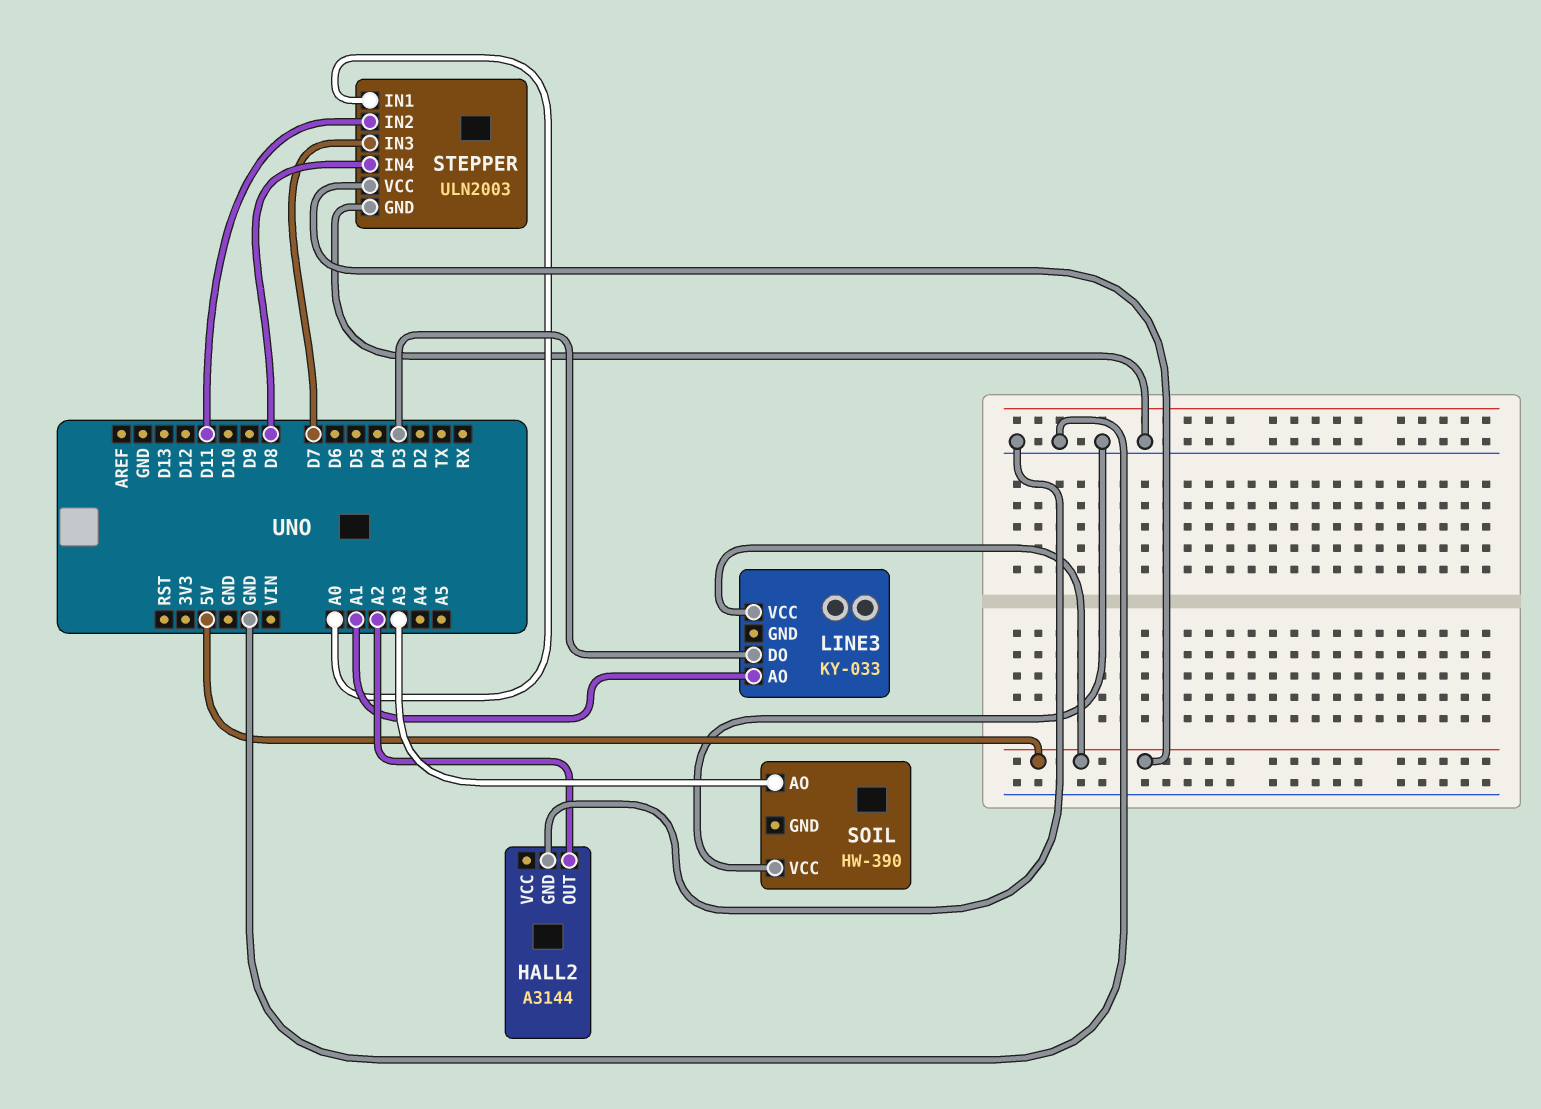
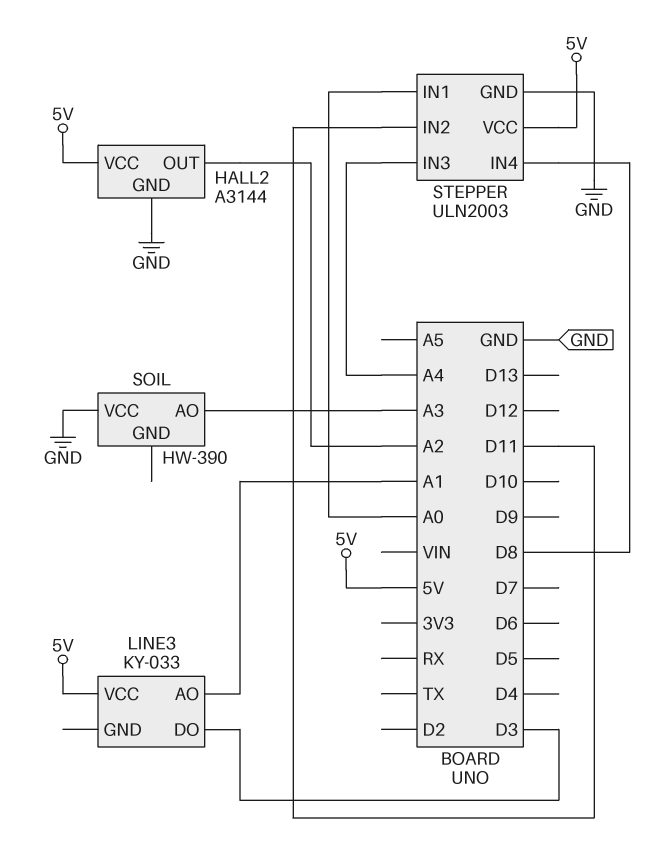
HALL2 pin VCC: none -> 5V
STEPPER pin IN3: D7 -> A4

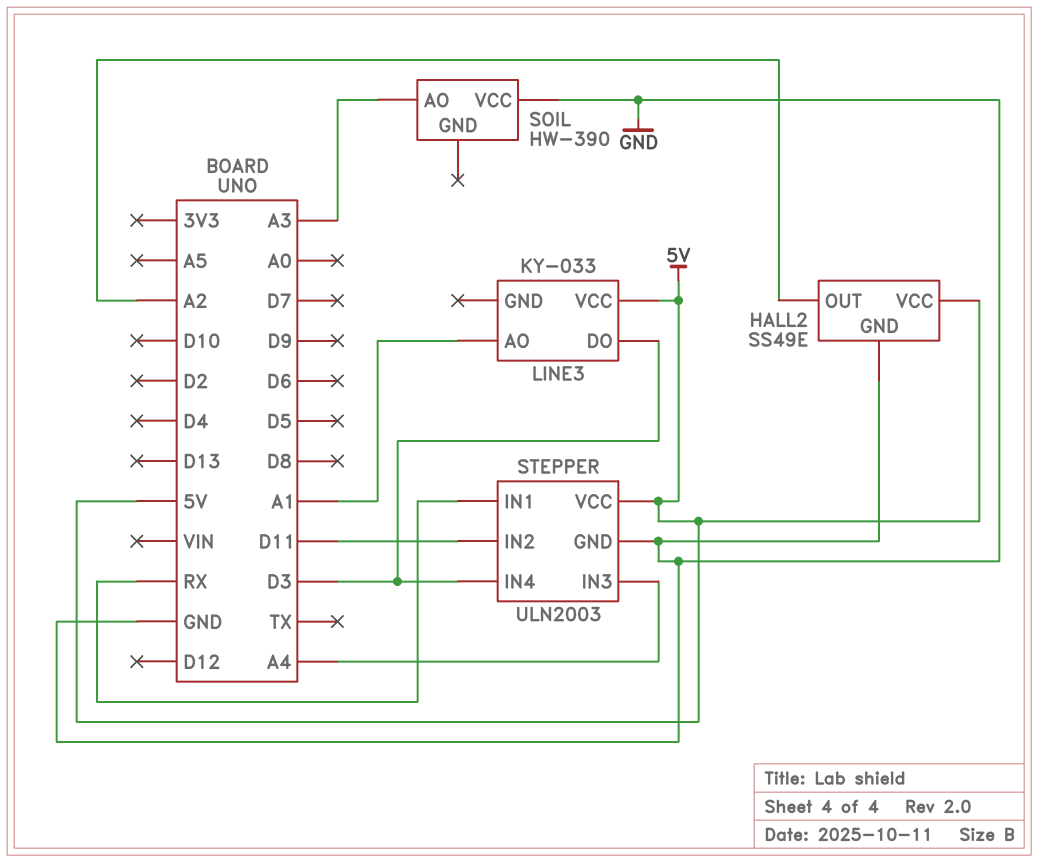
HALL2: A3144 -> SS49E
STEPPER pin IN1: A0 -> RX
STEPPER pin IN4: D8 -> D3

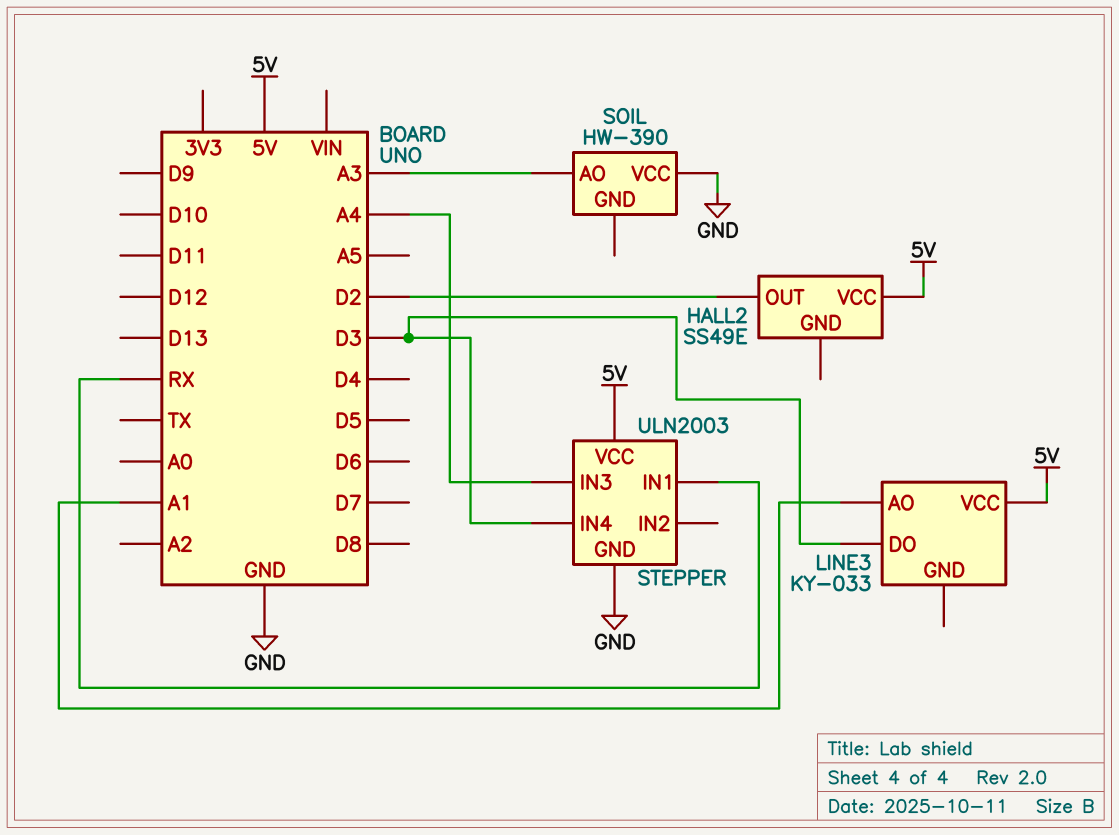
HALL2 pin GND: GND -> none
HALL2 pin OUT: A2 -> D2
STEPPER pin IN2: D11 -> none

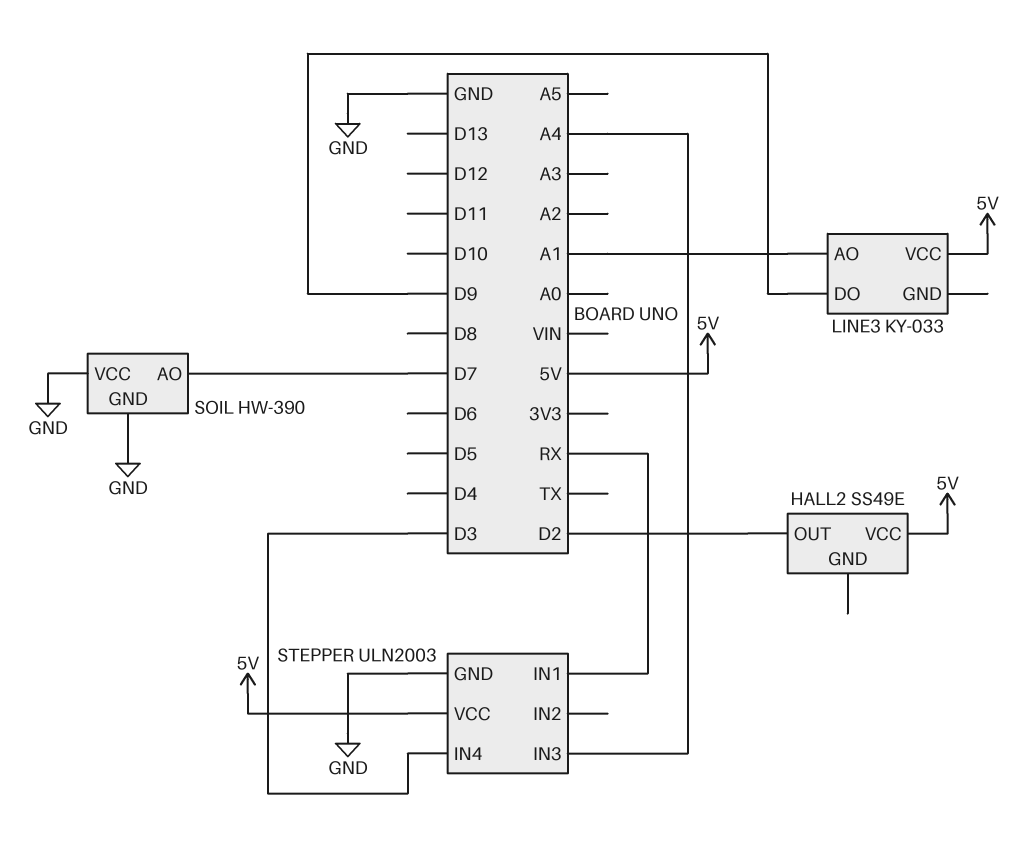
LINE3 pin DO: D3 -> D9
SOIL pin AO: A3 -> D7
SOIL pin GND: none -> GND

